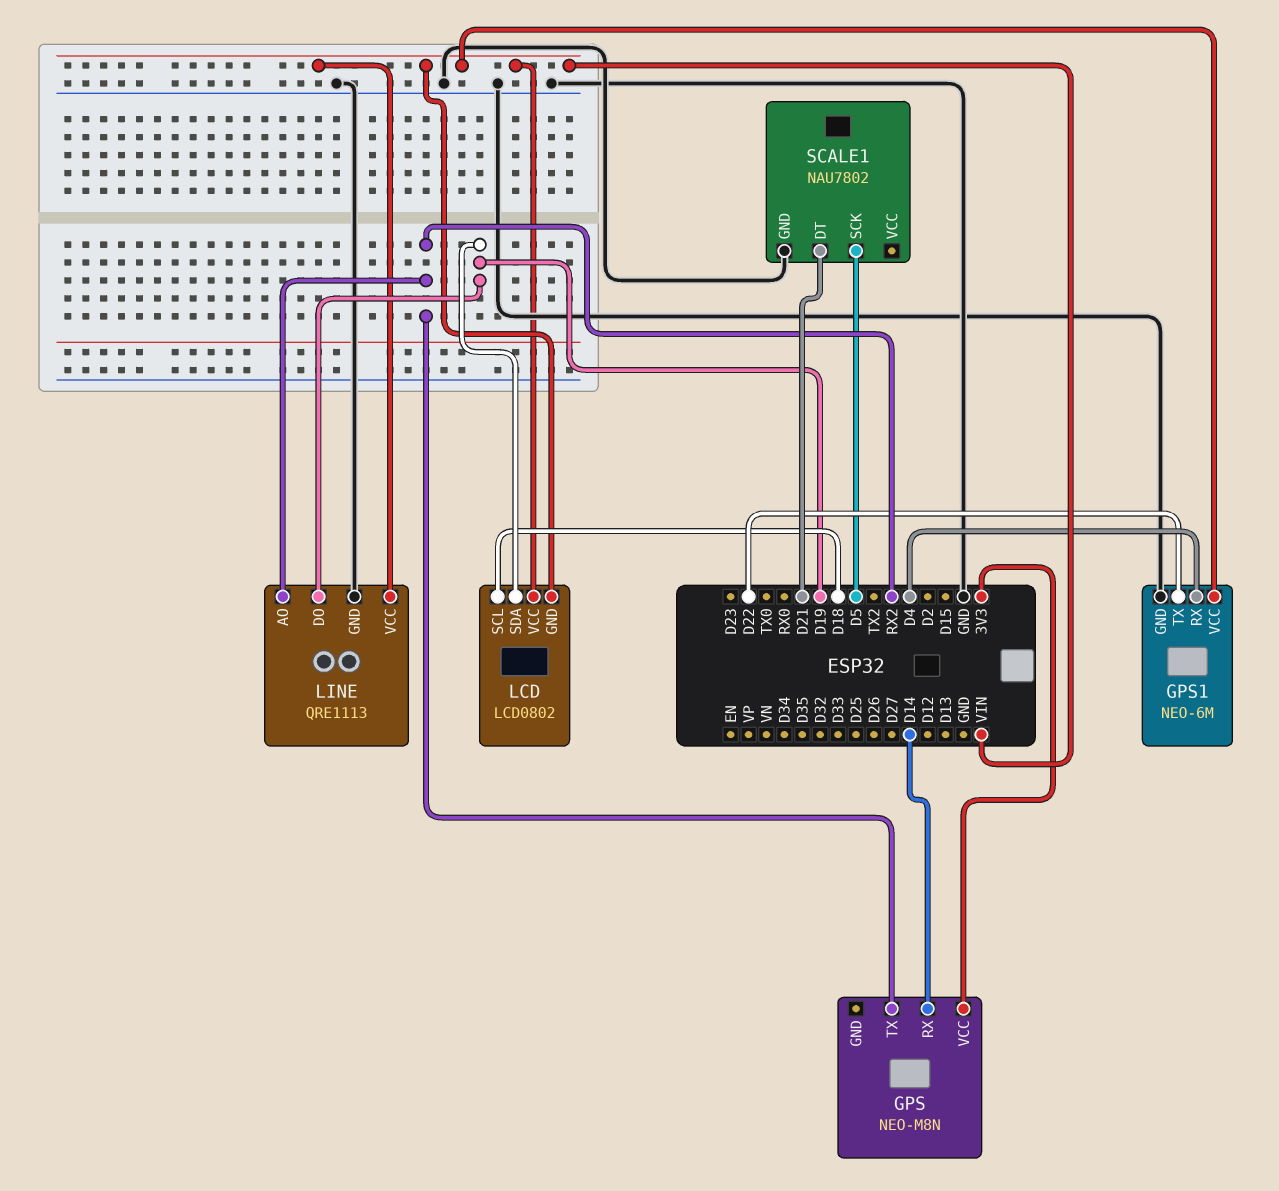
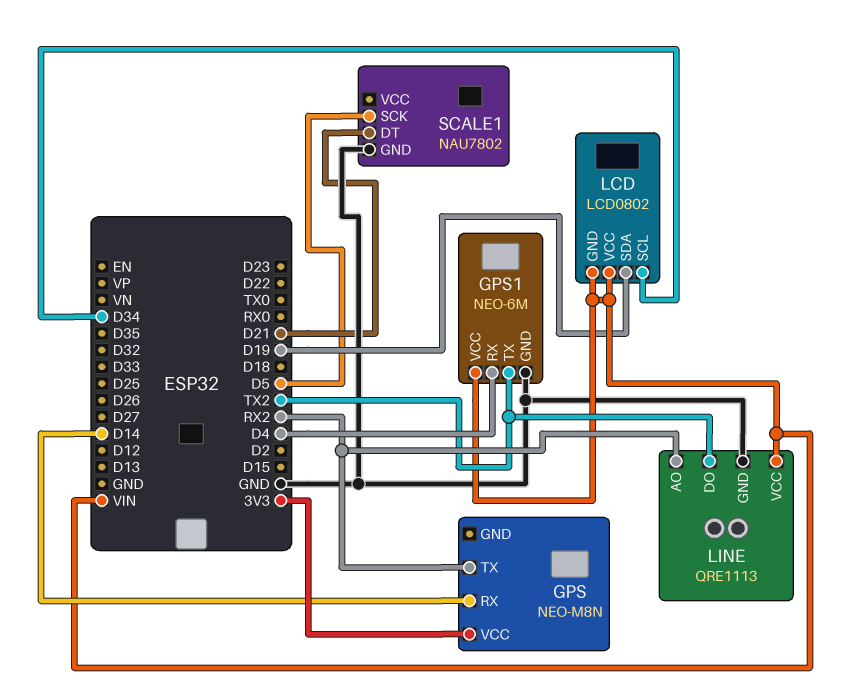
GPS1 pin TX: D22 -> TX2
LCD pin SCL: D18 -> D34
LINE pin DO: D19 -> TX2

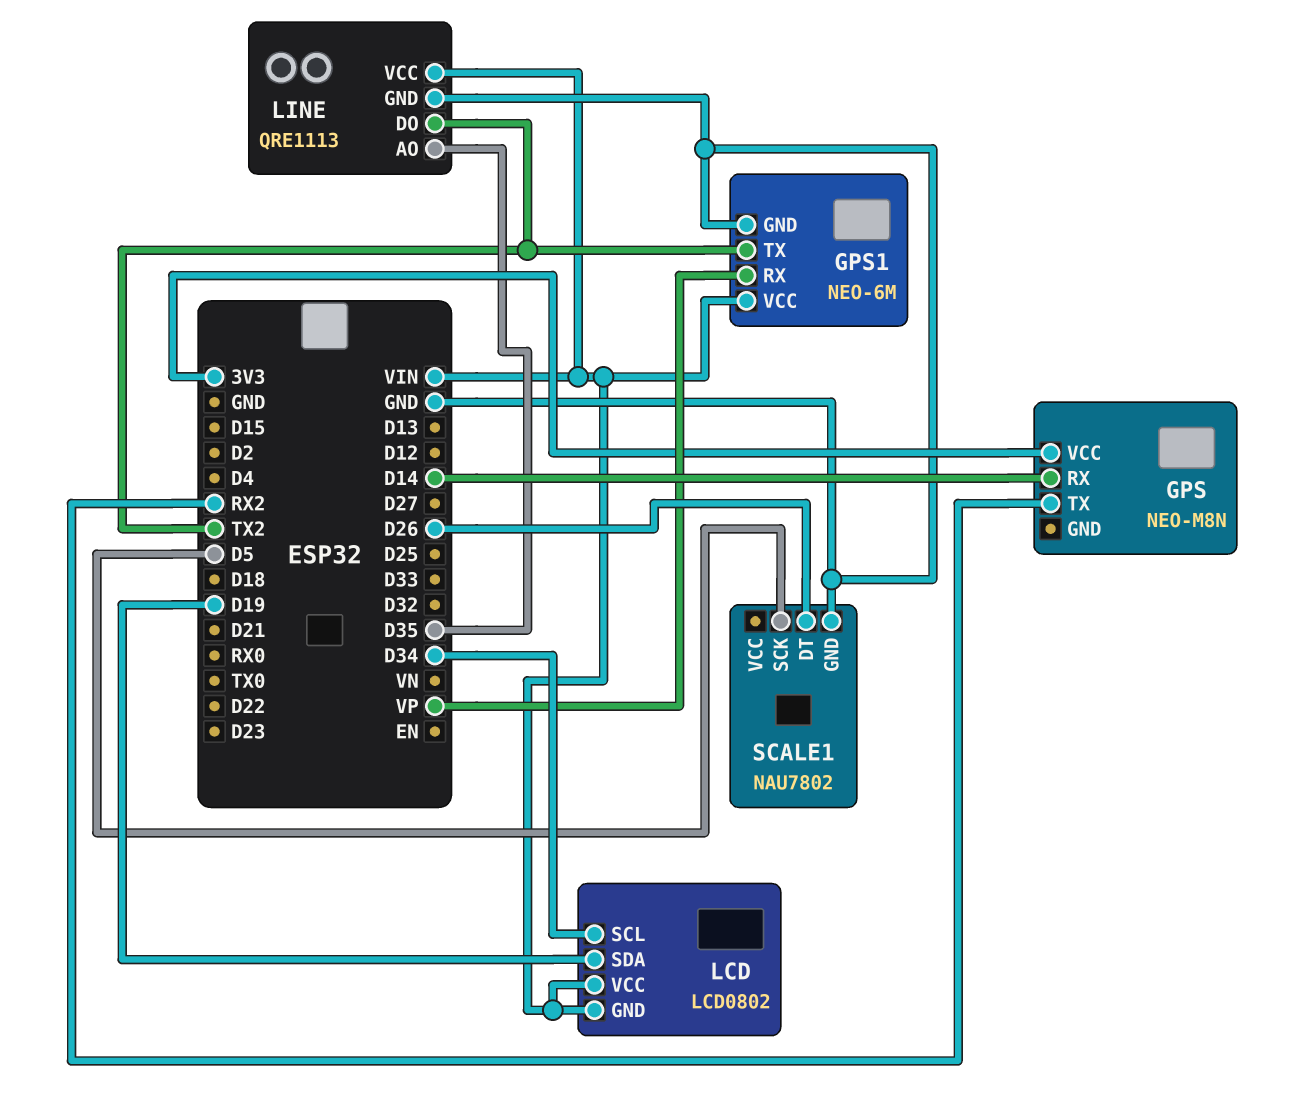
GPS1 pin RX: D4 -> VP
LINE pin AO: RX2 -> D35
SCALE1 pin DT: D21 -> D26

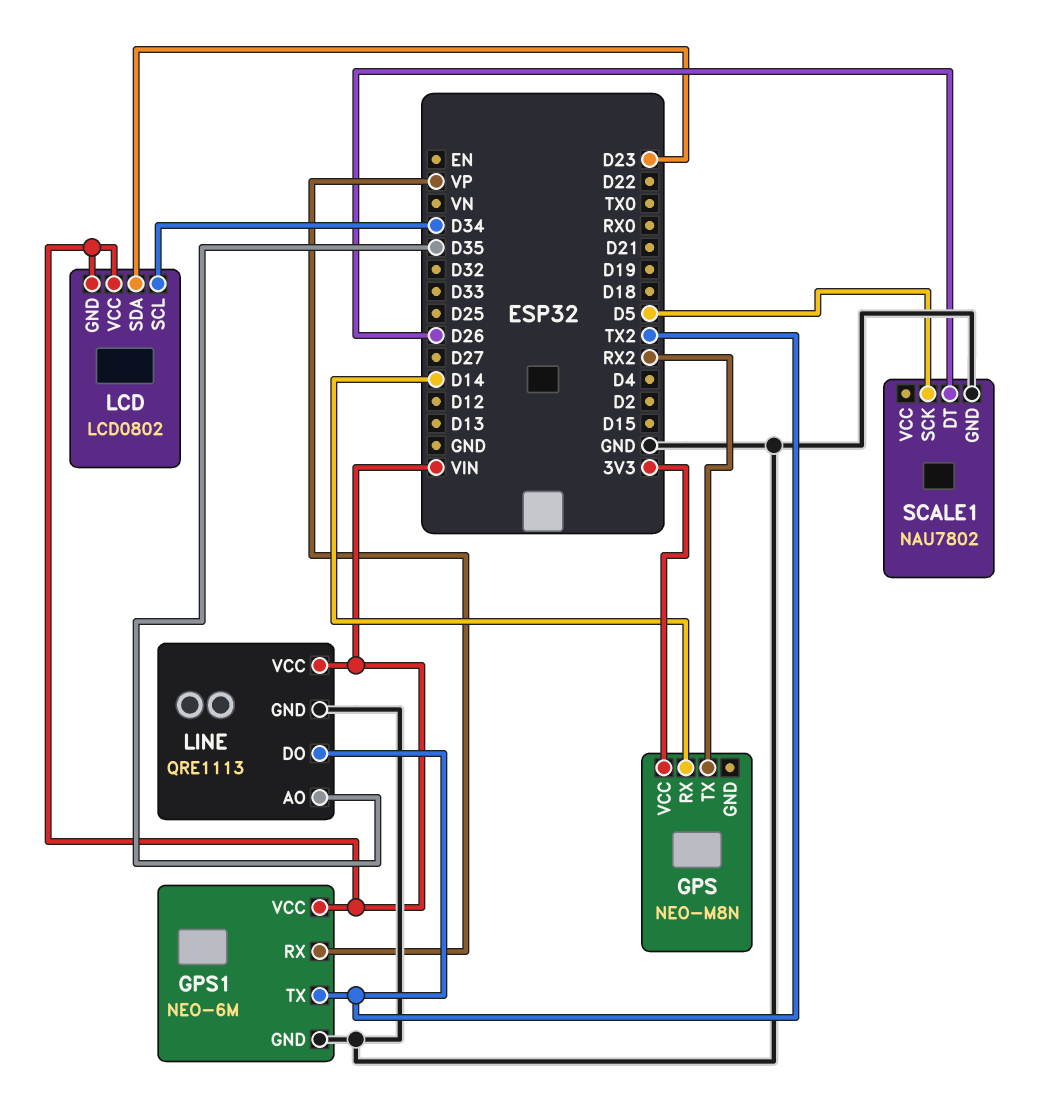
LCD pin SDA: D19 -> D23

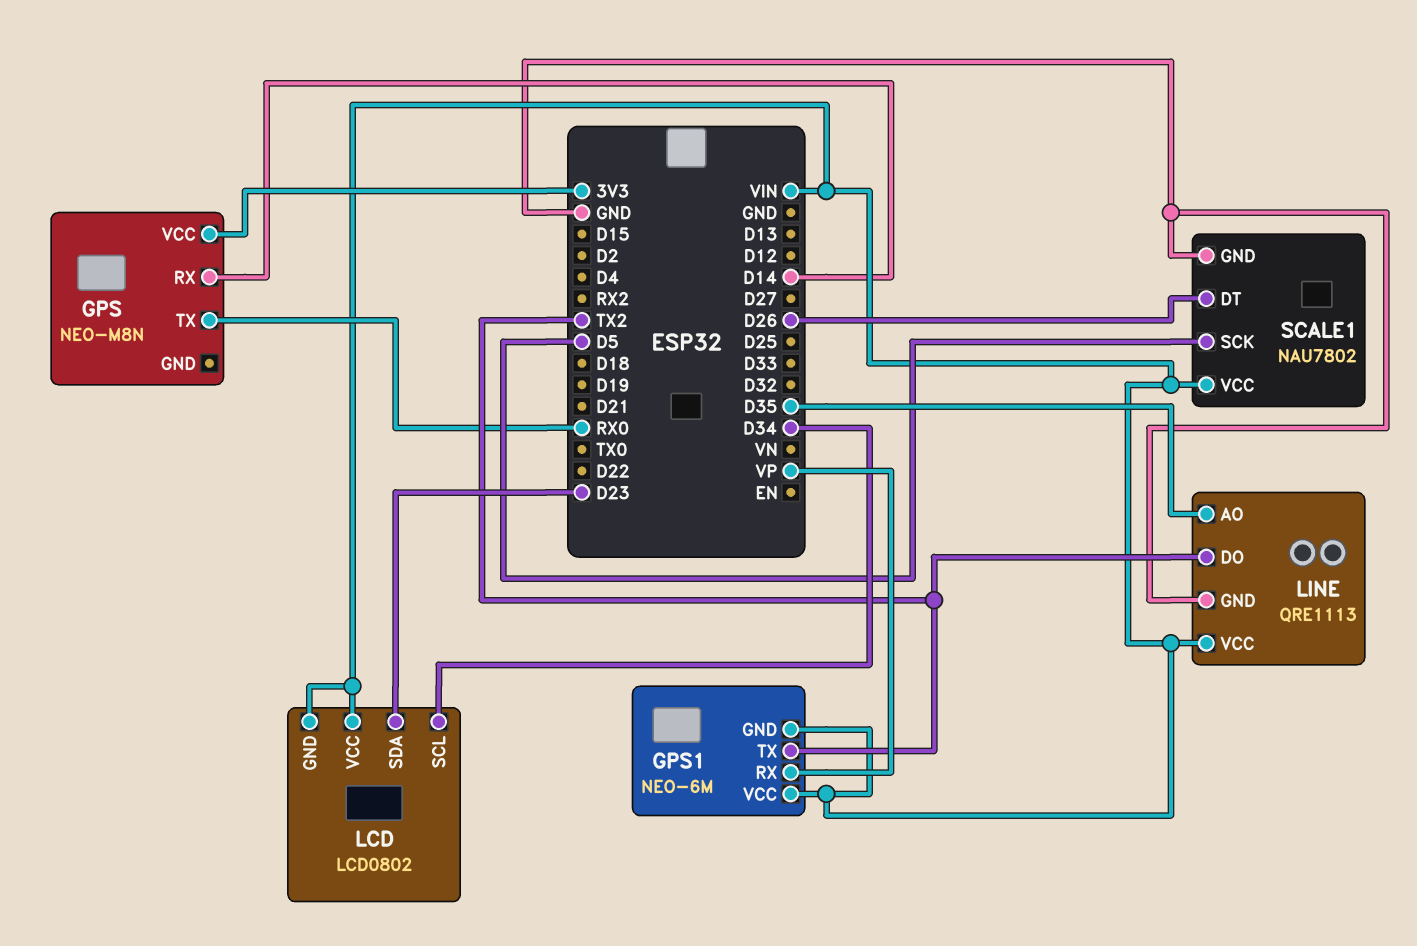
GPS pin TX: RX2 -> RX0
GPS1 pin GND: GND -> VIN
SCALE1 pin VCC: none -> VIN

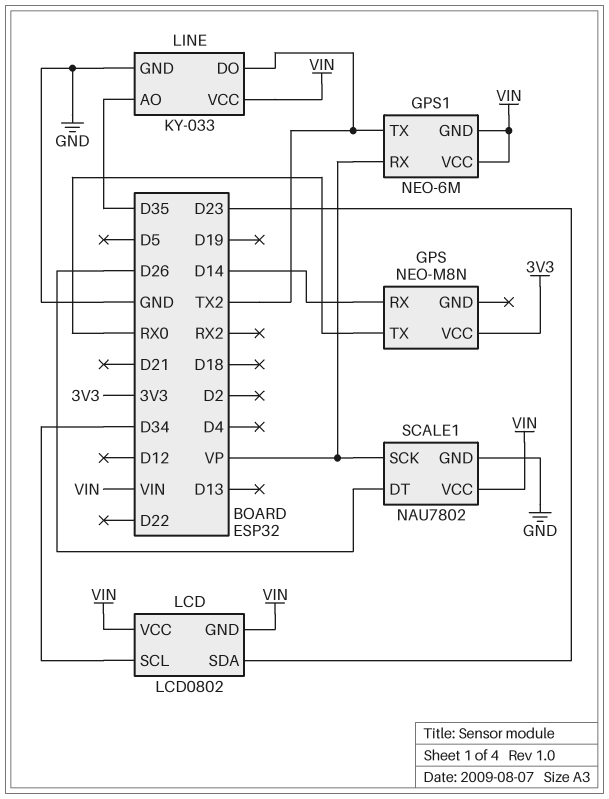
LINE: QRE1113 -> KY-033
SCALE1 pin SCK: D5 -> VP

